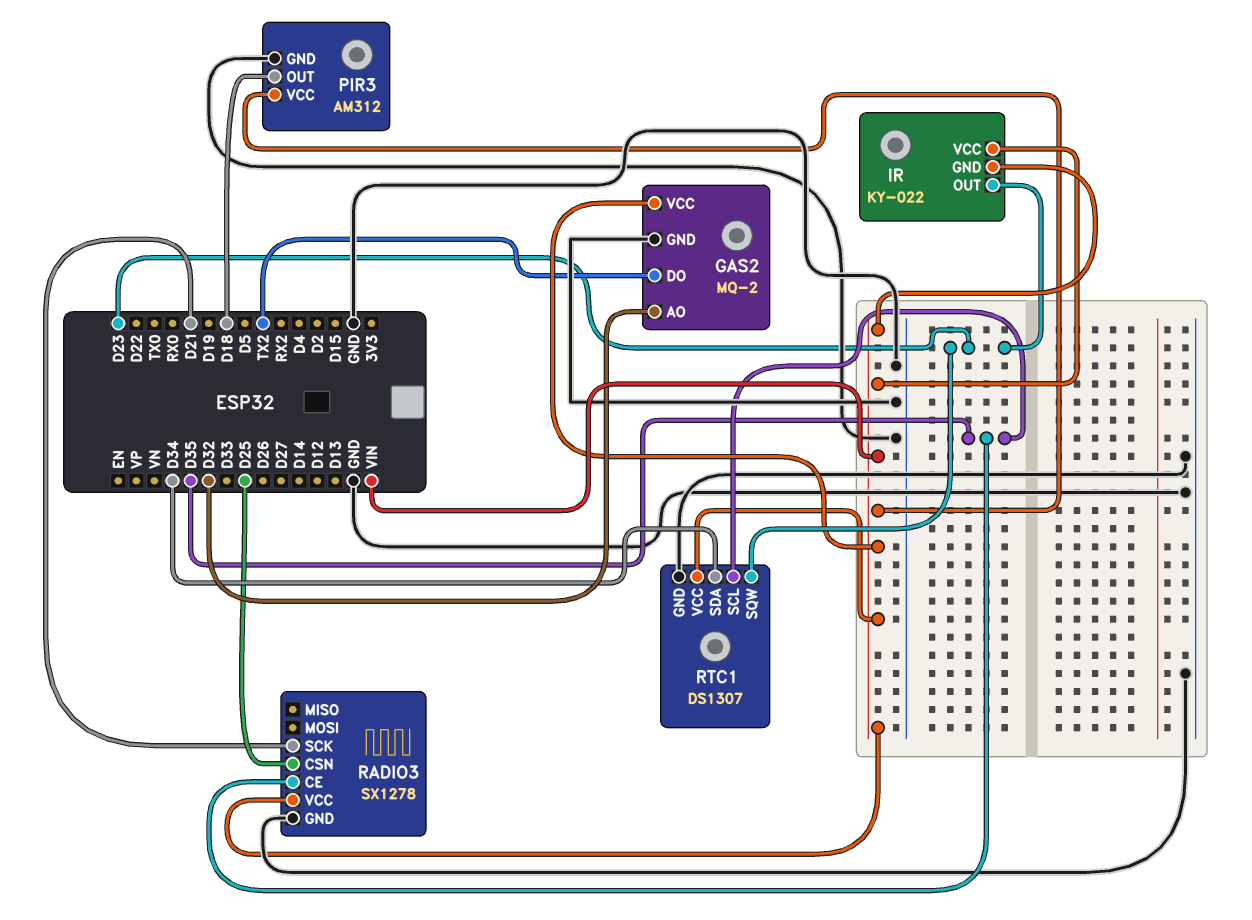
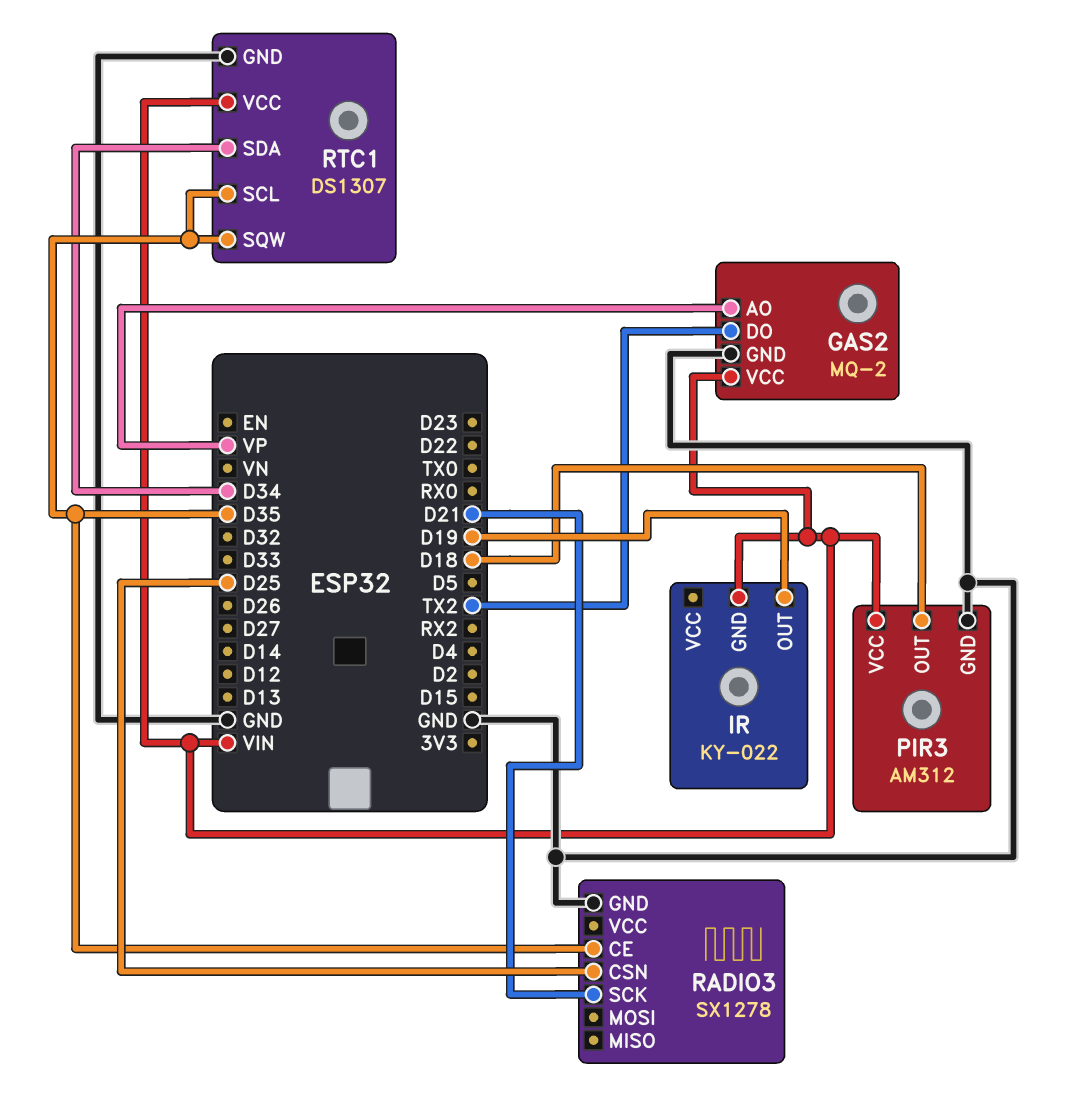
GAS2 pin AO: D32 -> VP
IR pin OUT: D23 -> D19
IR pin VCC: VIN -> none
RADIO3 pin VCC: VIN -> none
RTC1 pin SQW: D23 -> D35

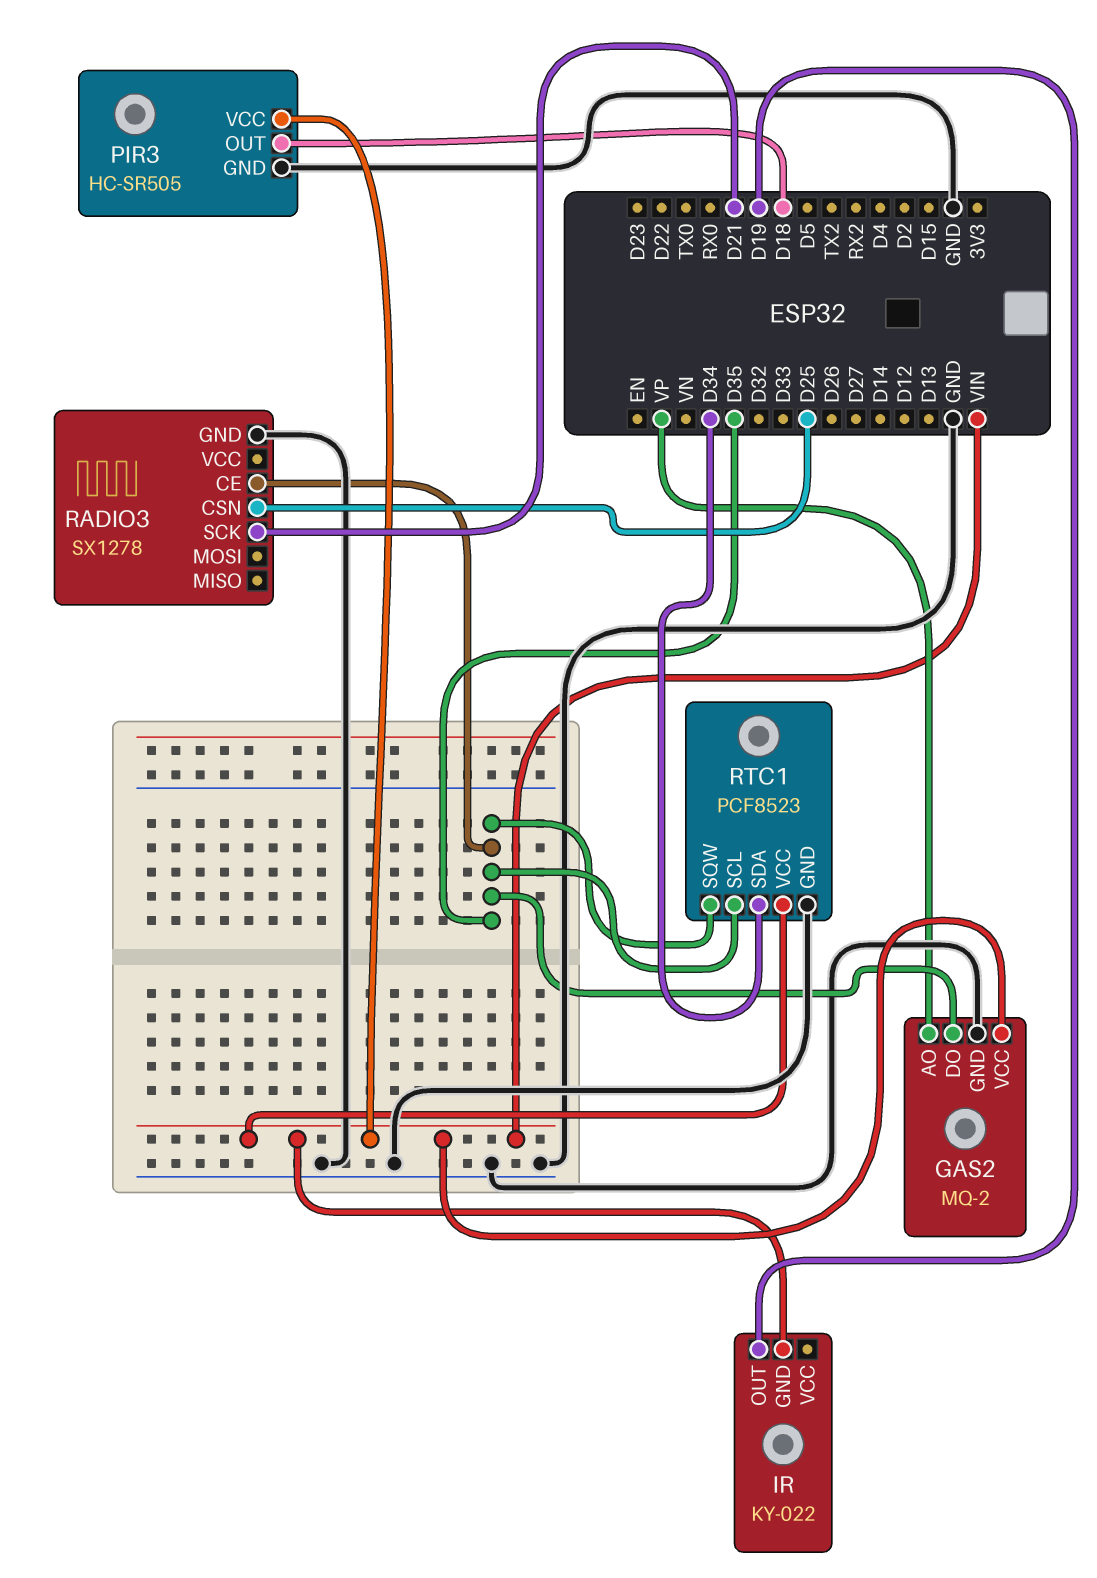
GAS2 pin DO: TX2 -> D35
PIR3: AM312 -> HC-SR505
RTC1: DS1307 -> PCF8523

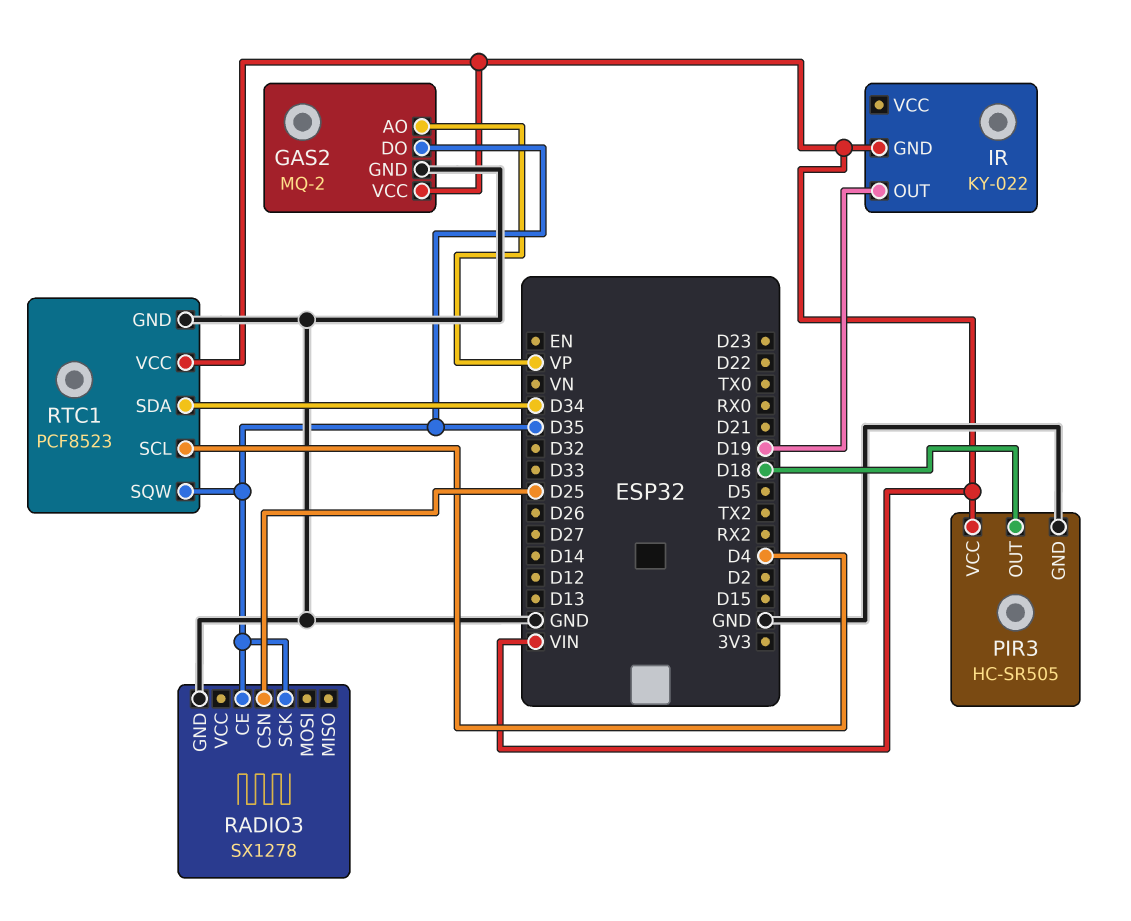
RADIO3 pin SCK: D21 -> D35
RTC1 pin SCL: D35 -> D4

